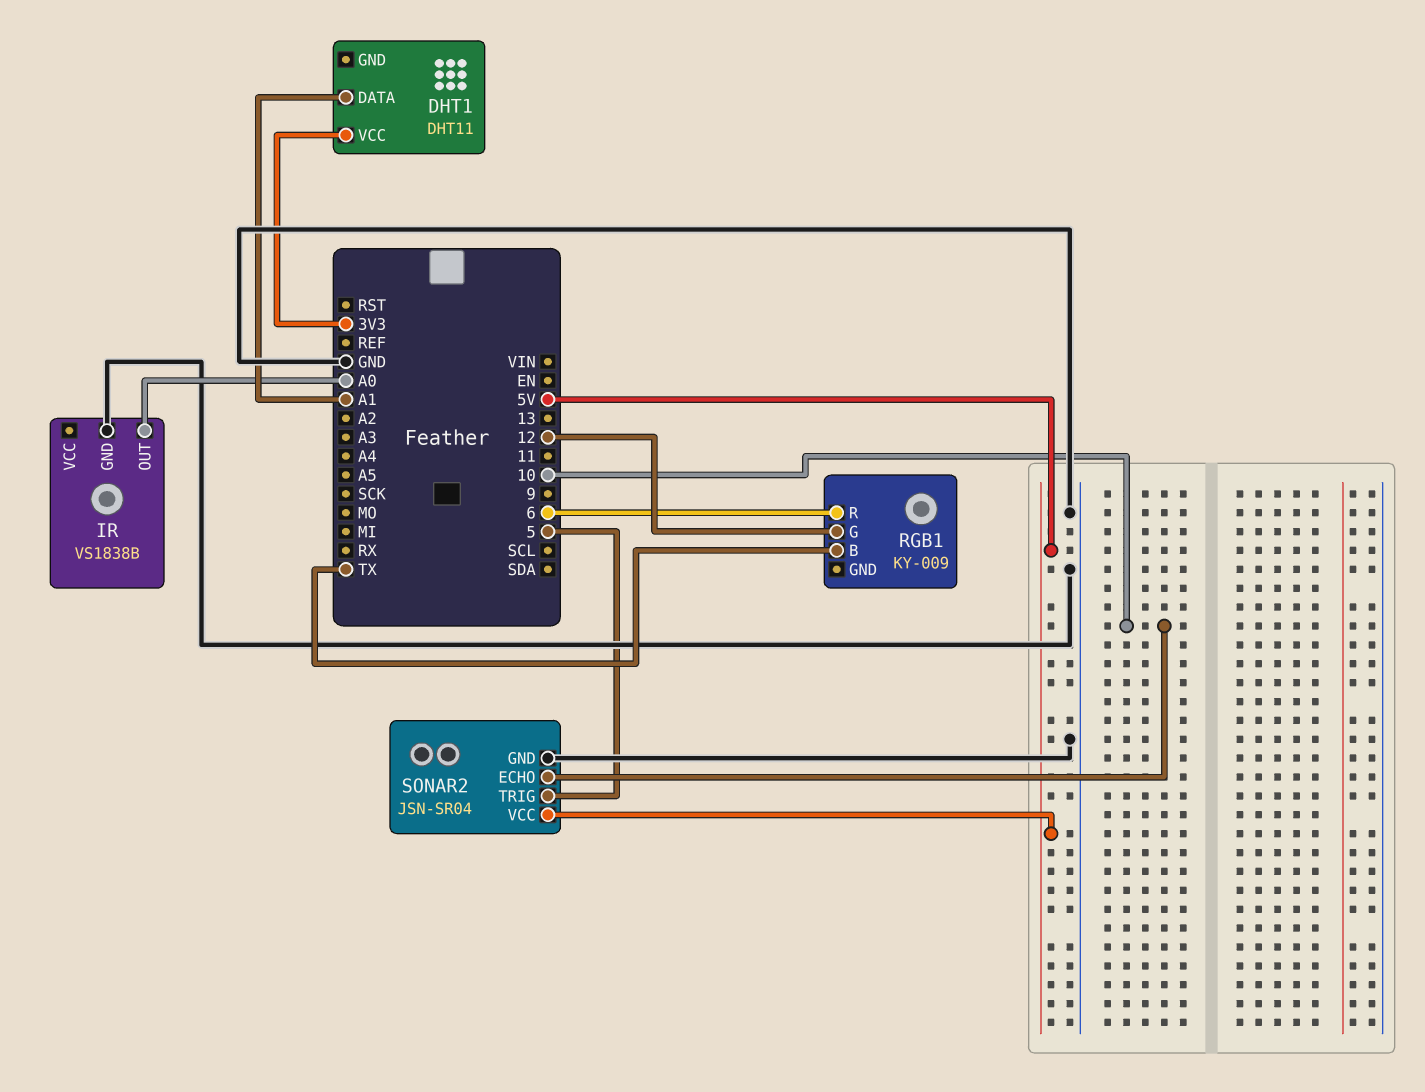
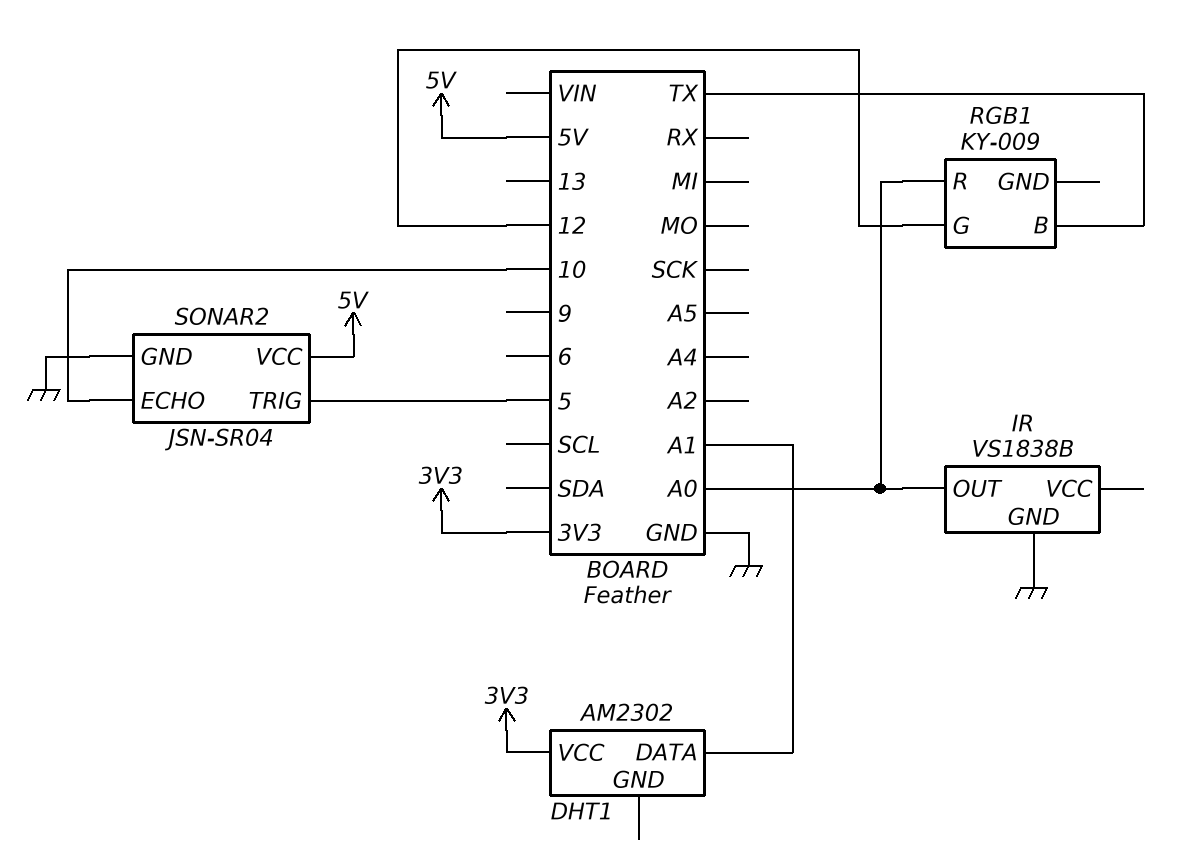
DHT1: DHT11 -> AM2302
RGB1 pin R: 6 -> A0

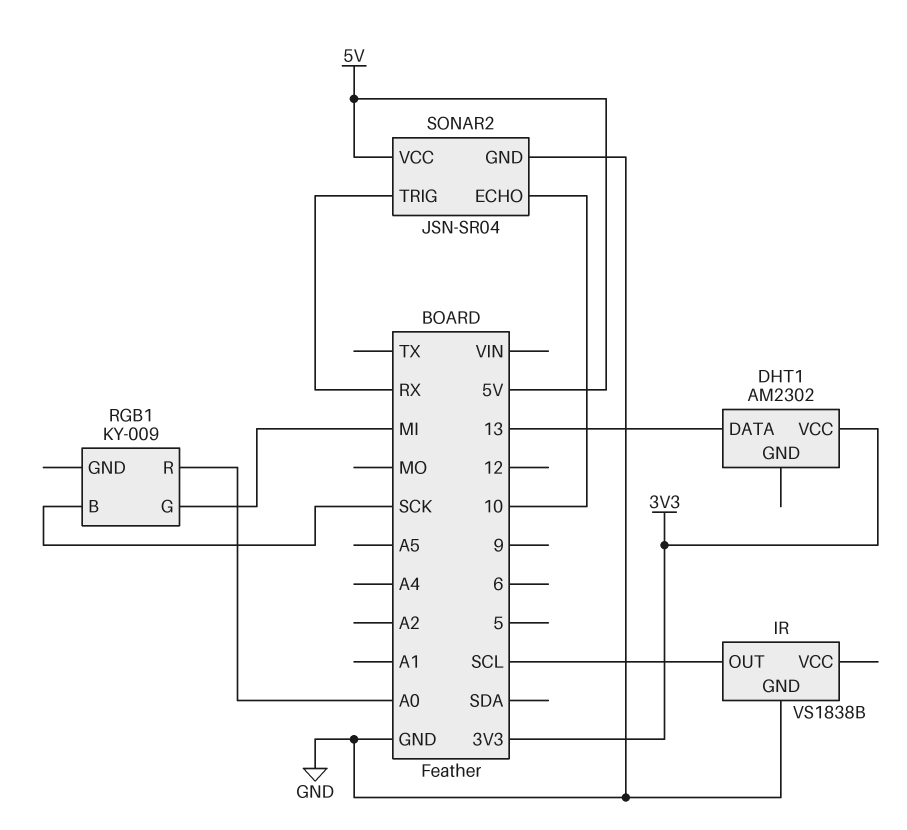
DHT1 pin DATA: A1 -> 13
IR pin OUT: A0 -> SCL
RGB1 pin B: TX -> SCK
RGB1 pin G: 12 -> MI
SONAR2 pin TRIG: 5 -> RX

